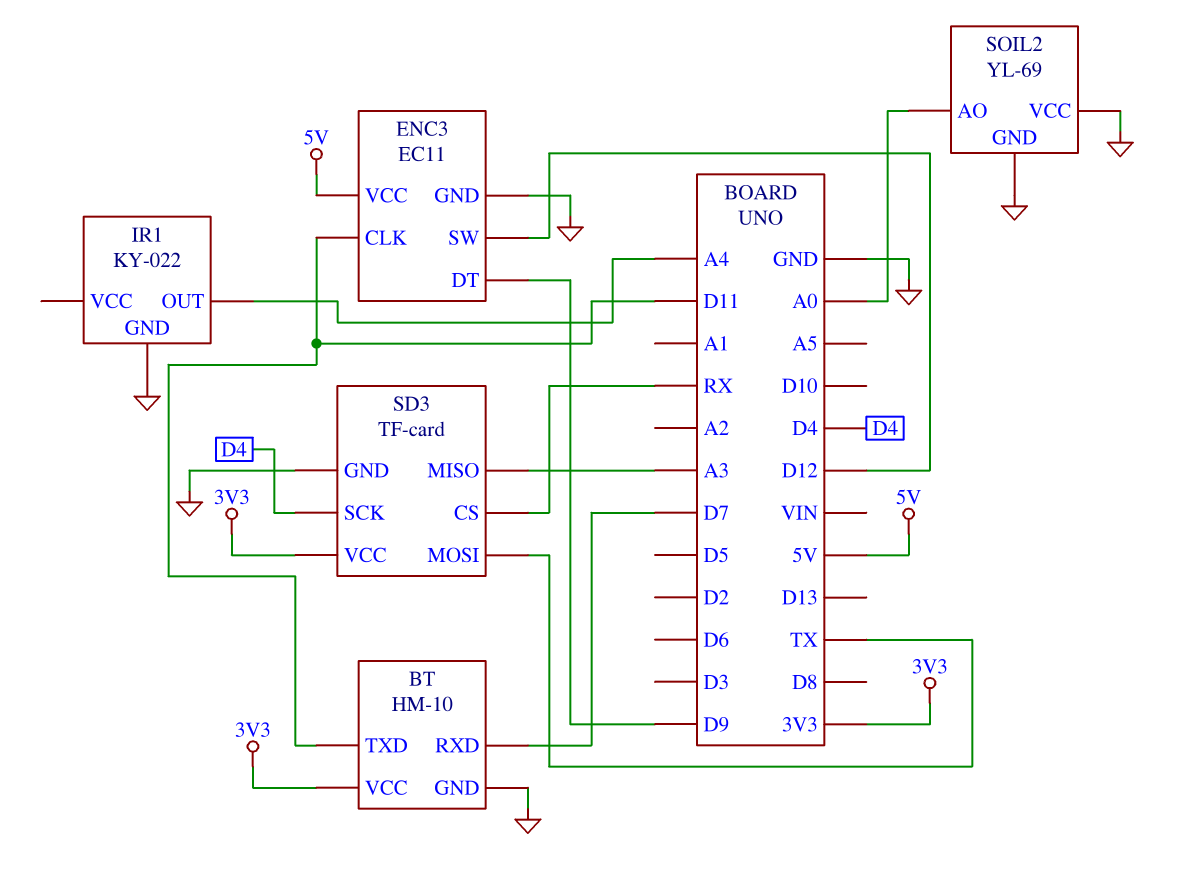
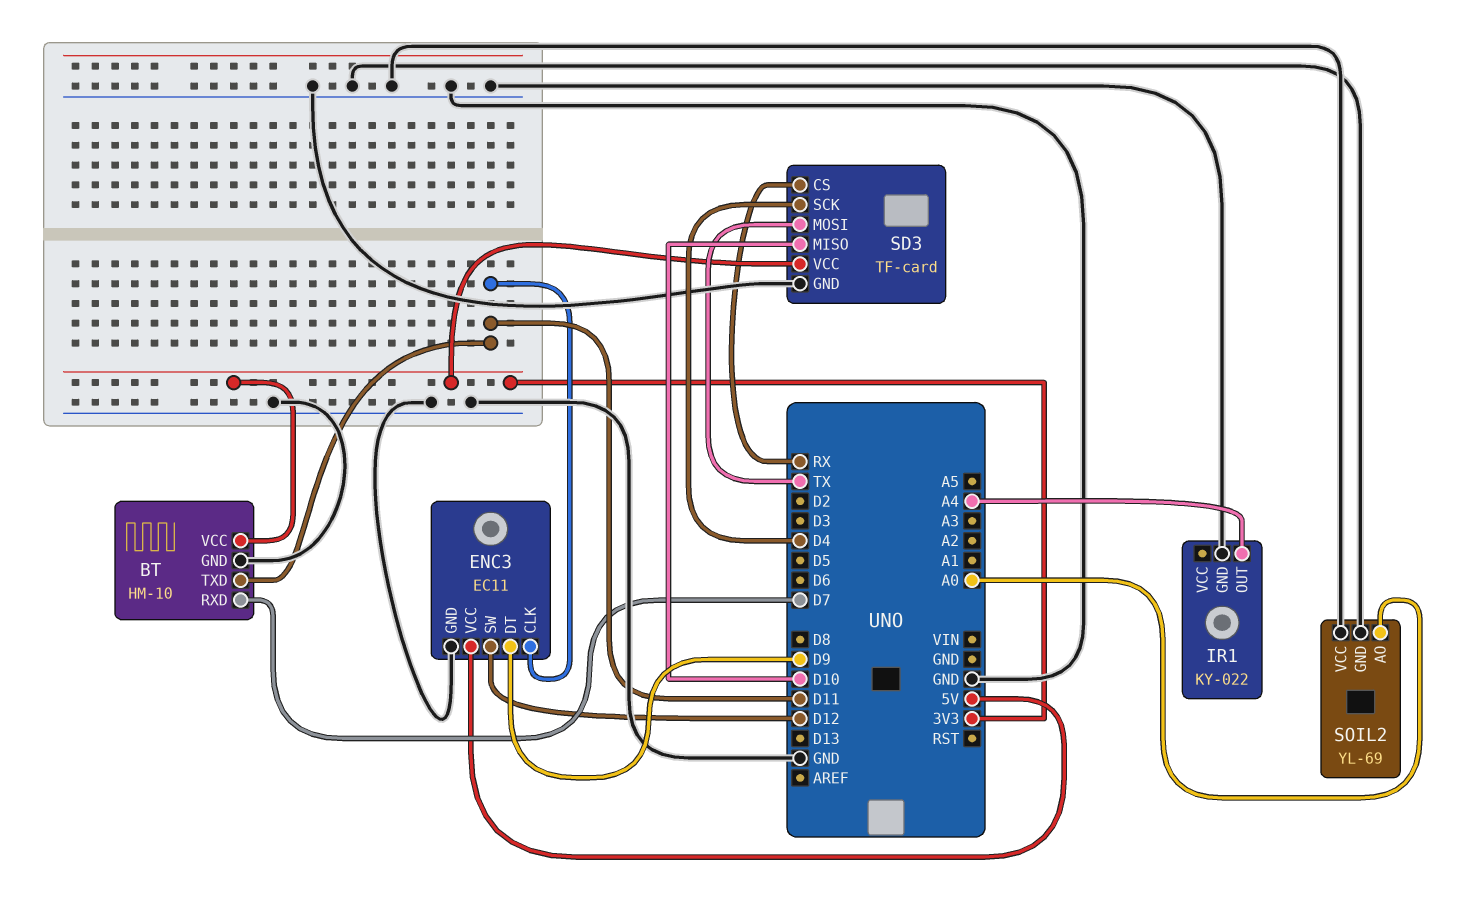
SD3 pin MISO: A3 -> D10

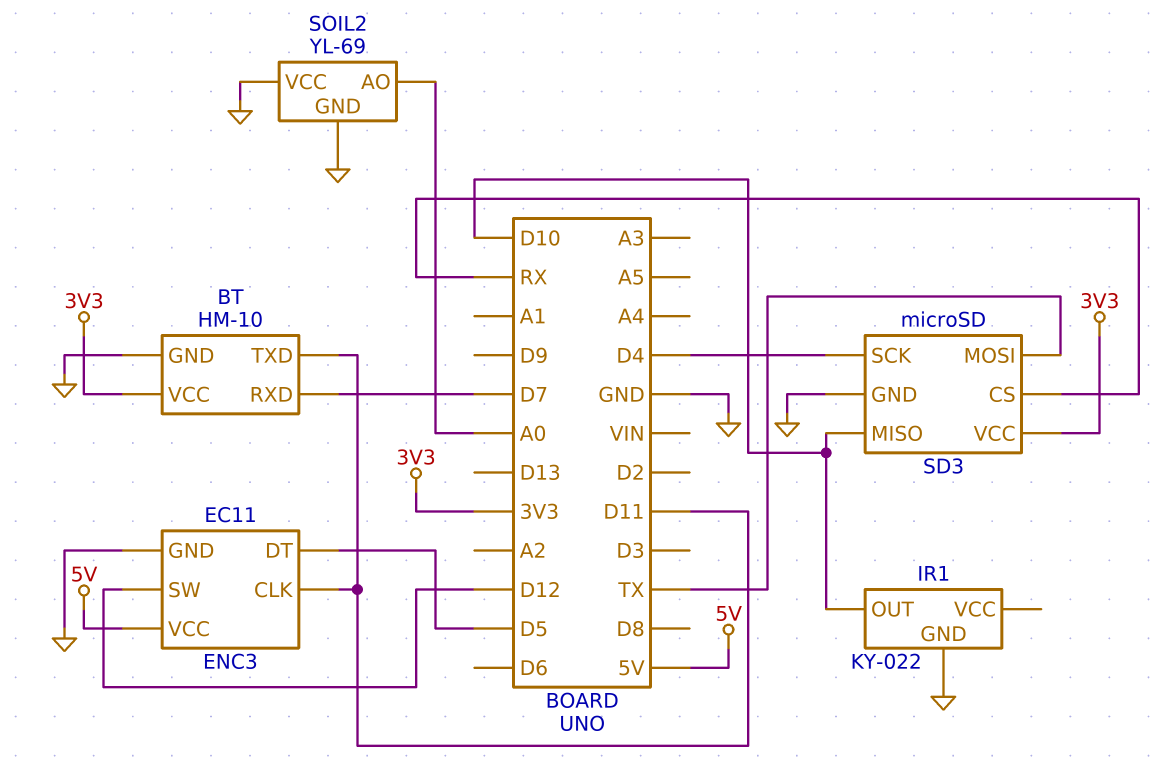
ENC3 pin DT: D9 -> D5
IR1 pin OUT: A4 -> D10
SD3: TF-card -> microSD

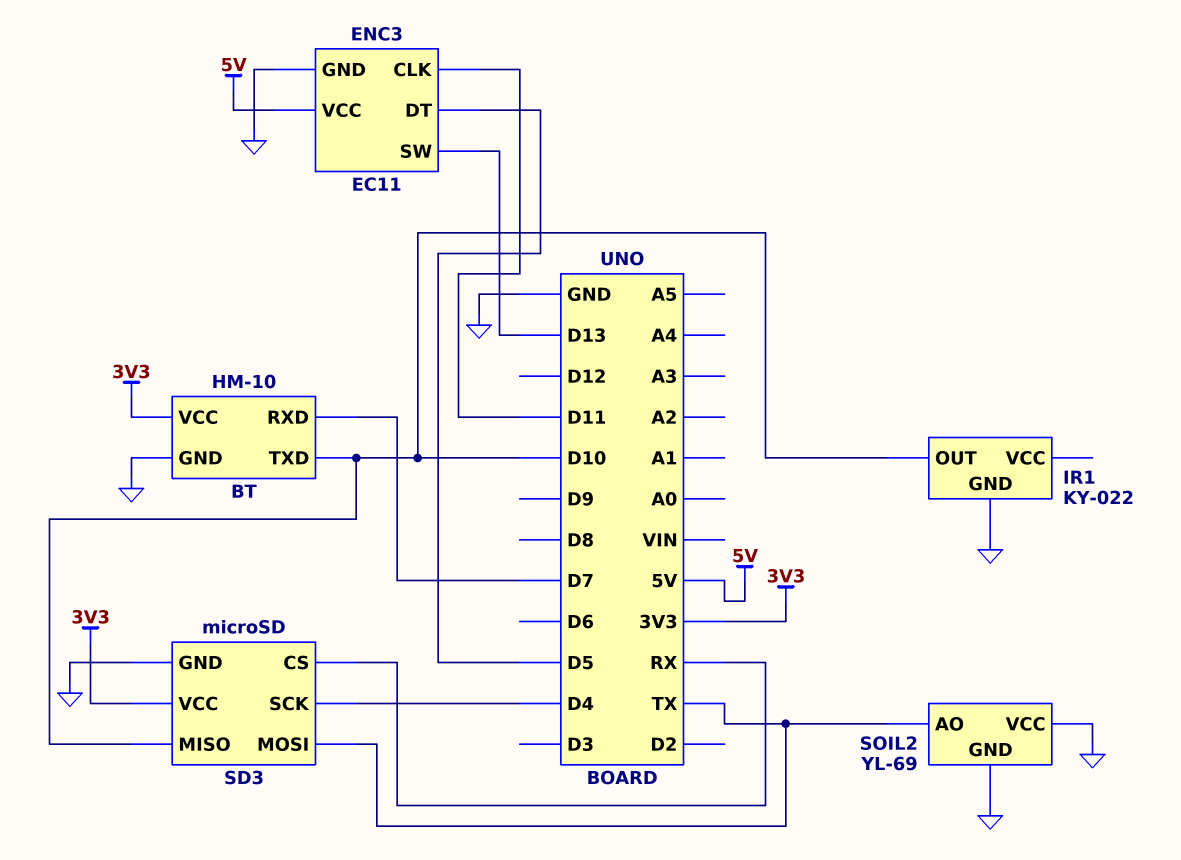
BT pin TXD: D11 -> D10
ENC3 pin SW: D12 -> D13
SOIL2 pin AO: A0 -> TX

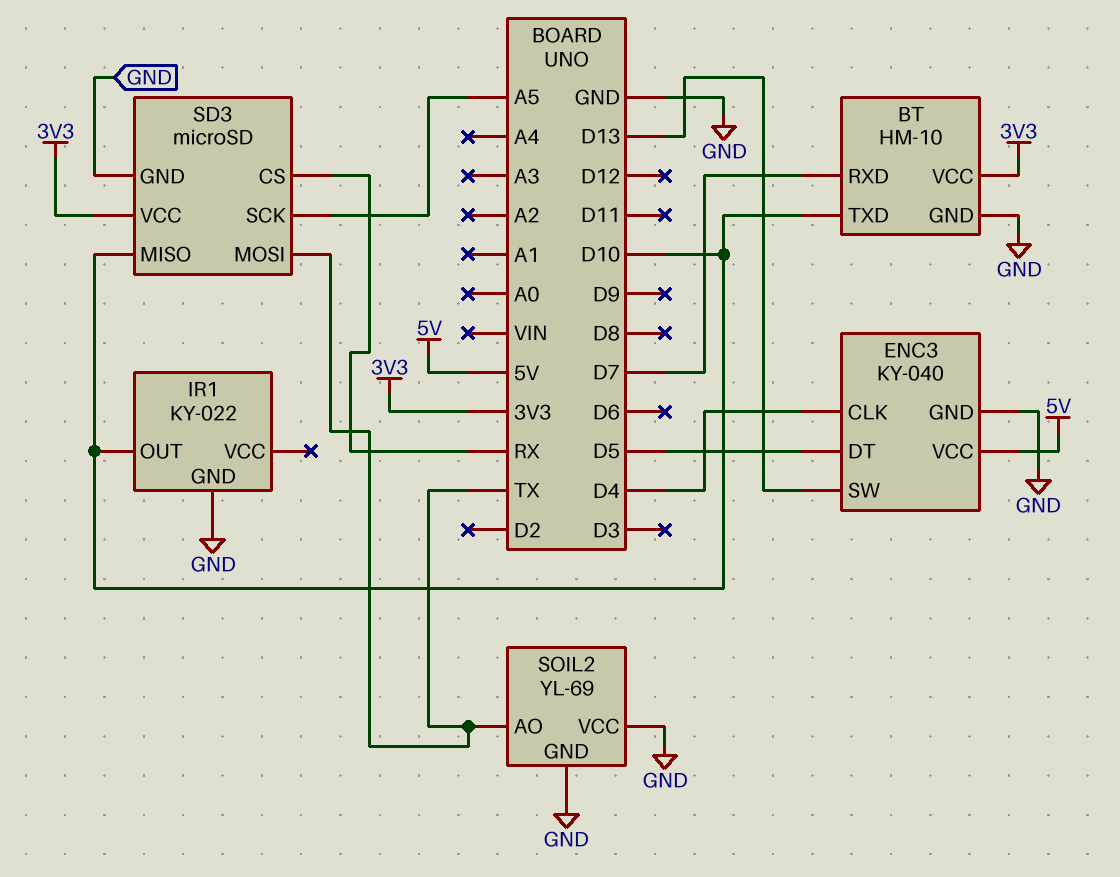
ENC3: EC11 -> KY-040
ENC3 pin CLK: D11 -> D4
SD3 pin SCK: D4 -> A5

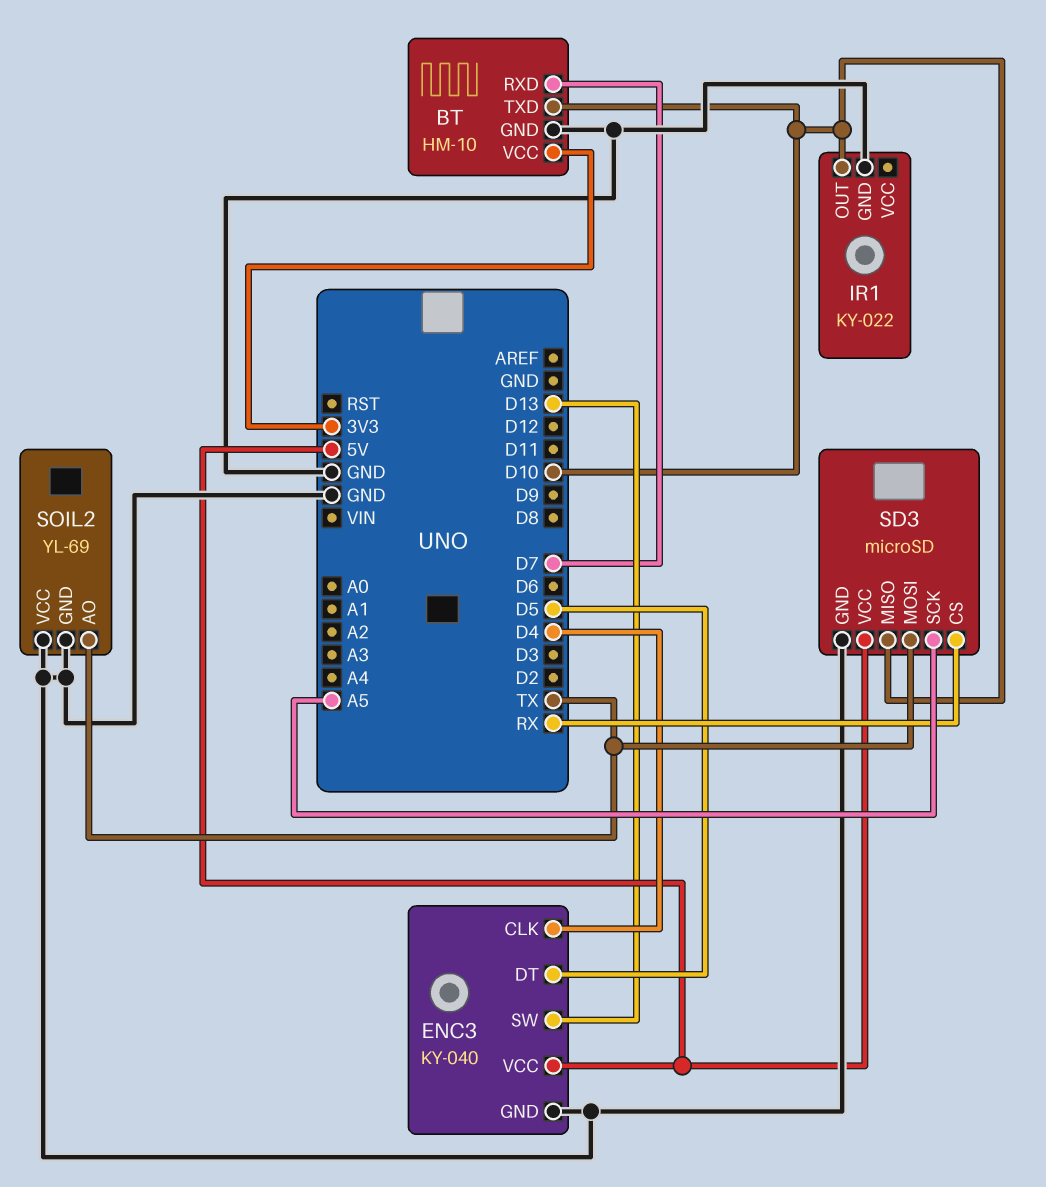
SD3 pin VCC: 3V3 -> 5V

